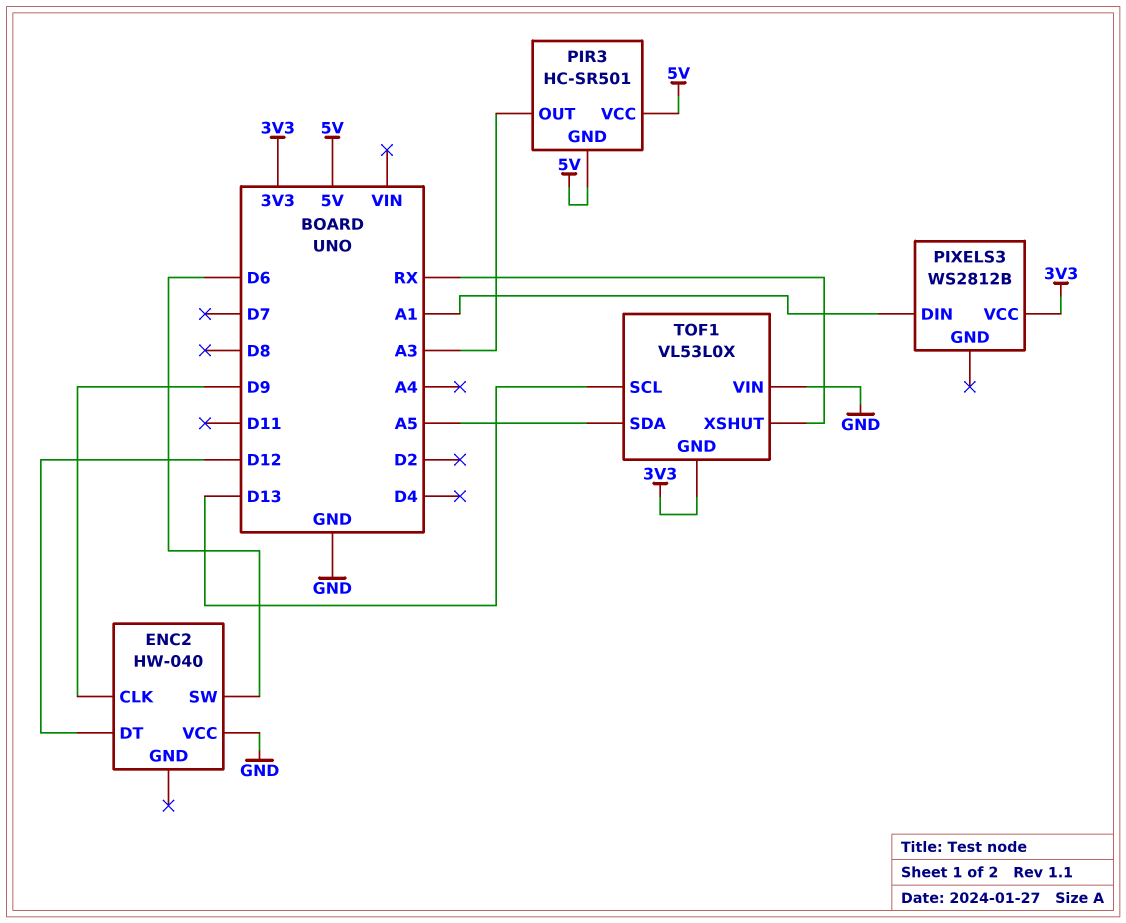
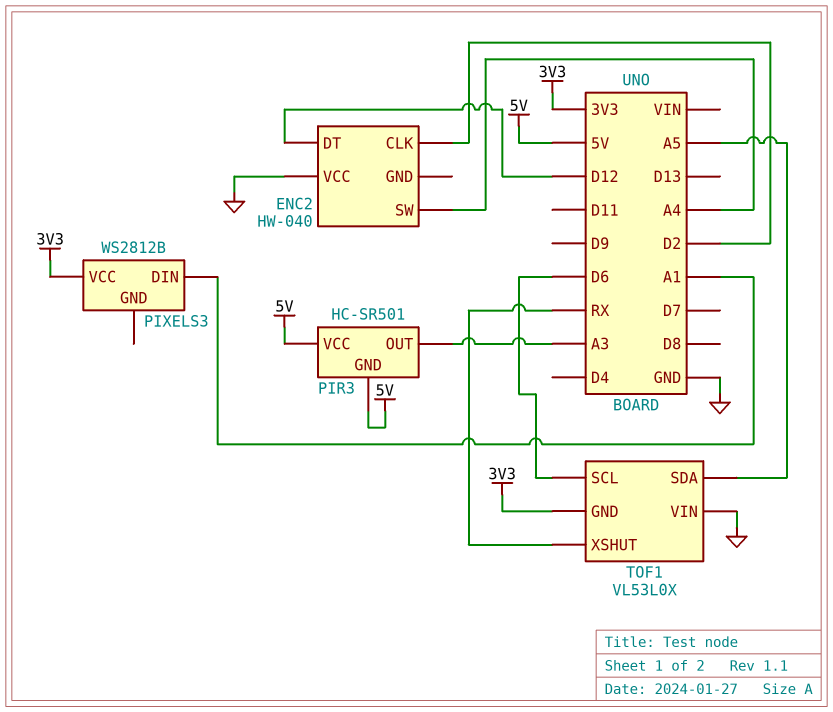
ENC2 pin CLK: D9 -> D2
ENC2 pin SW: D6 -> A4
TOF1 pin SCL: D13 -> D6

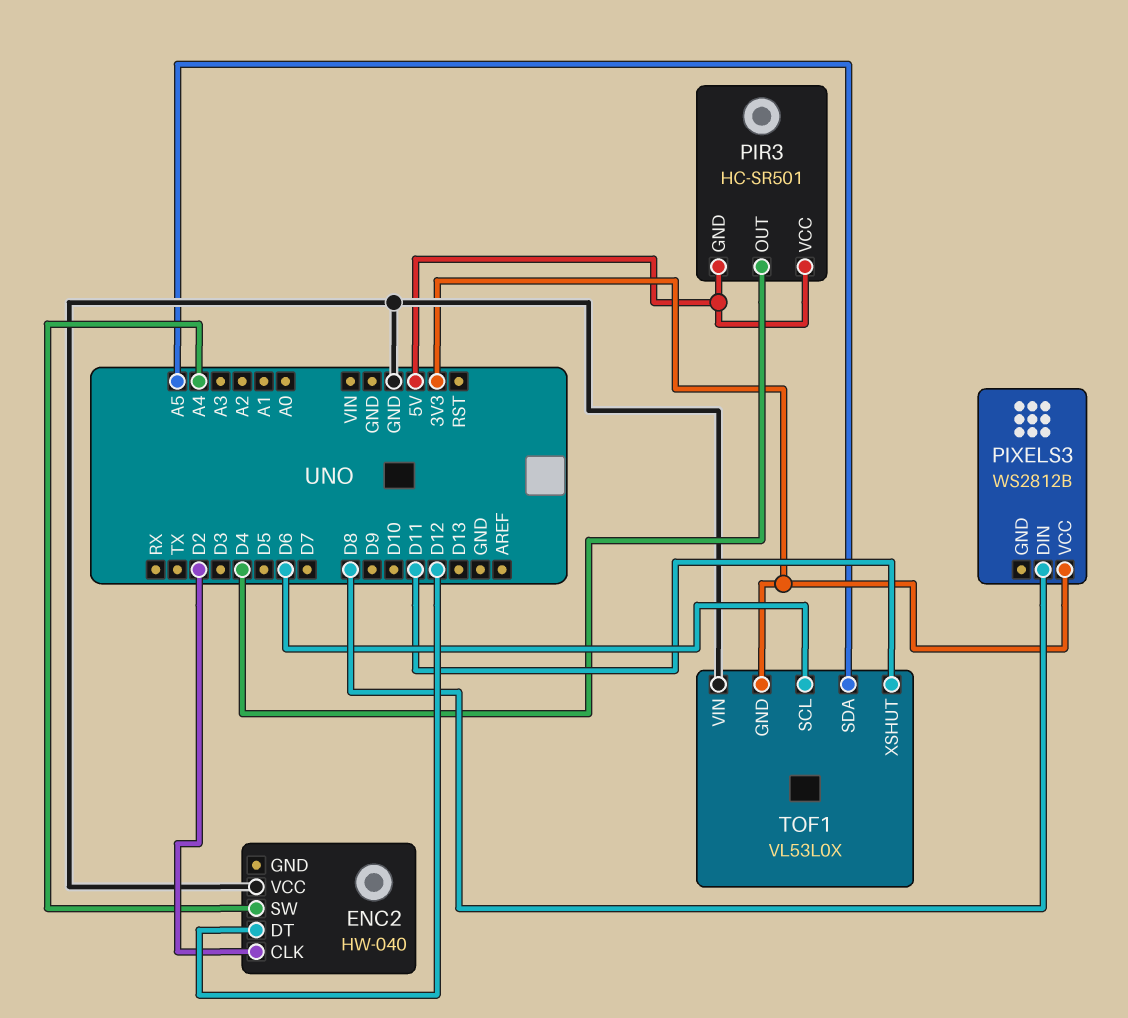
PIR3 pin OUT: A3 -> D4
PIXELS3 pin DIN: A1 -> D8
TOF1 pin XSHUT: RX -> D11

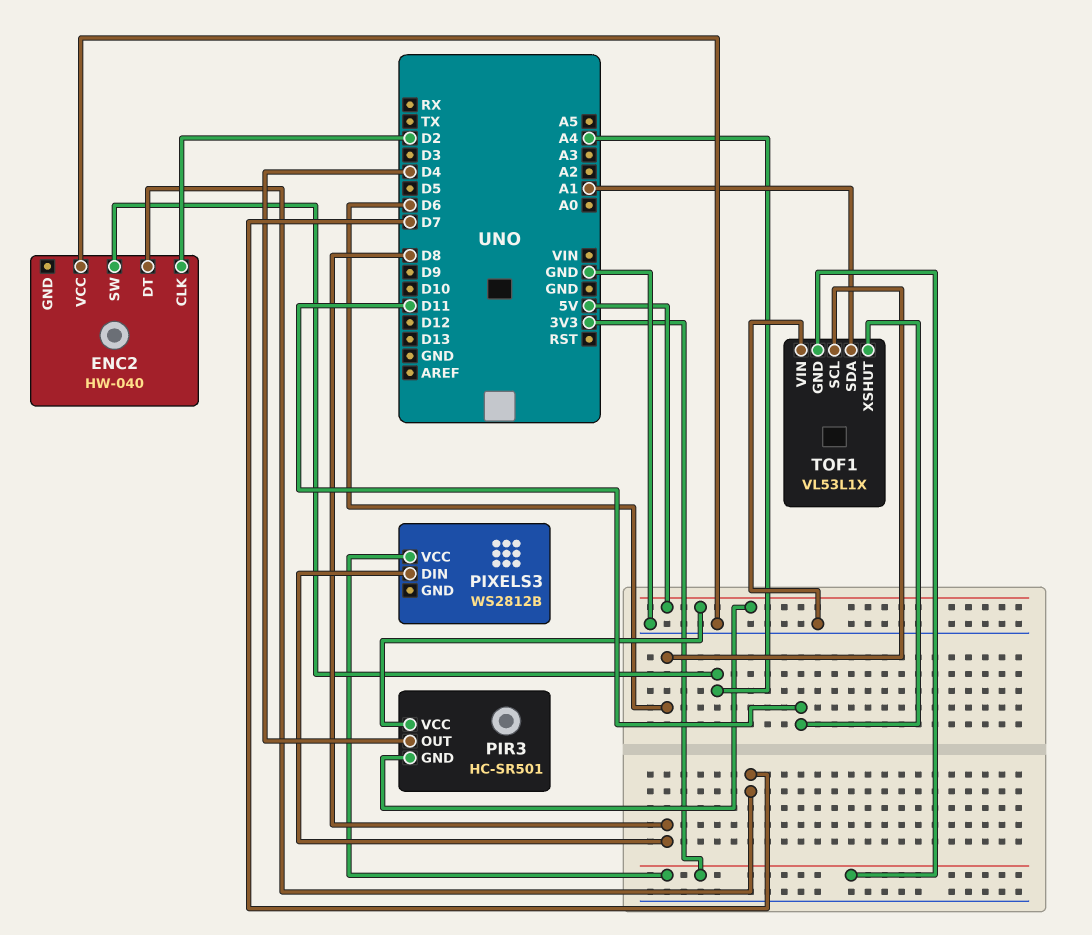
ENC2 pin DT: D12 -> D7
TOF1: VL53L0X -> VL53L1X
TOF1 pin SDA: A5 -> A1

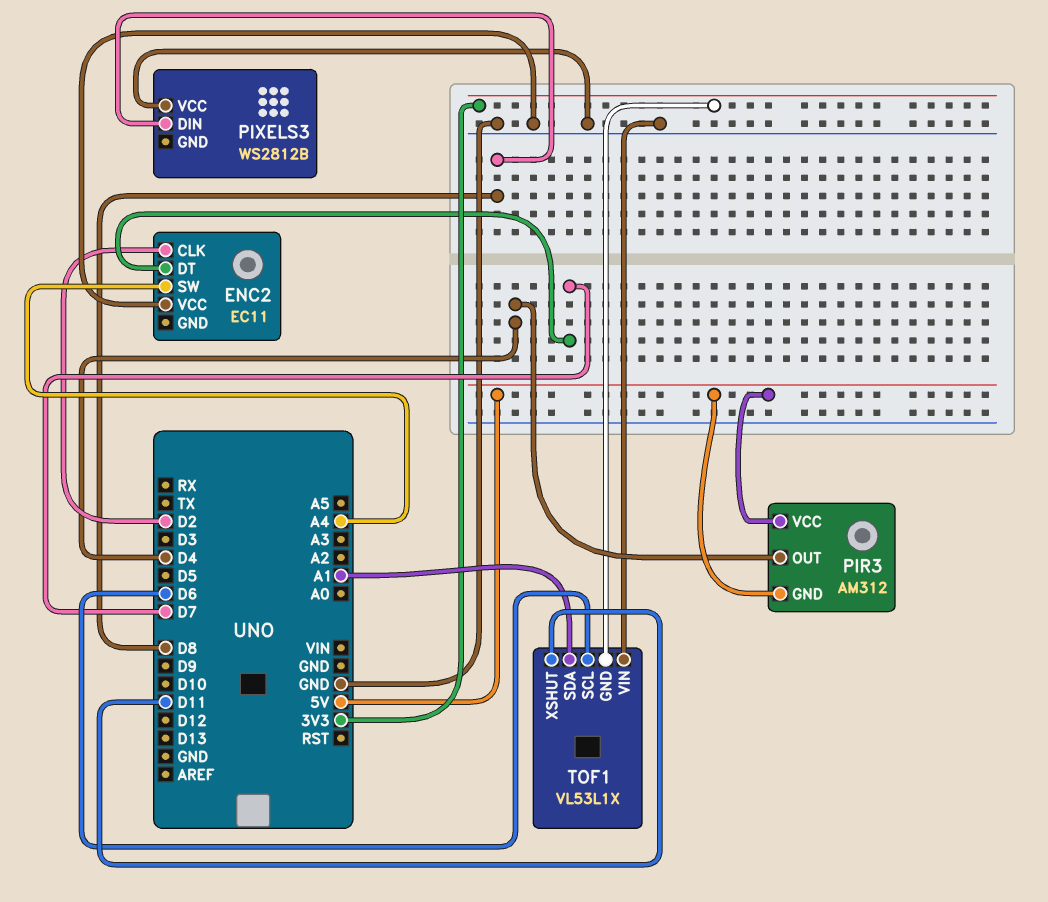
ENC2: HW-040 -> EC11
PIR3: HC-SR501 -> AM312
PIXELS3 pin VCC: 3V3 -> GND

